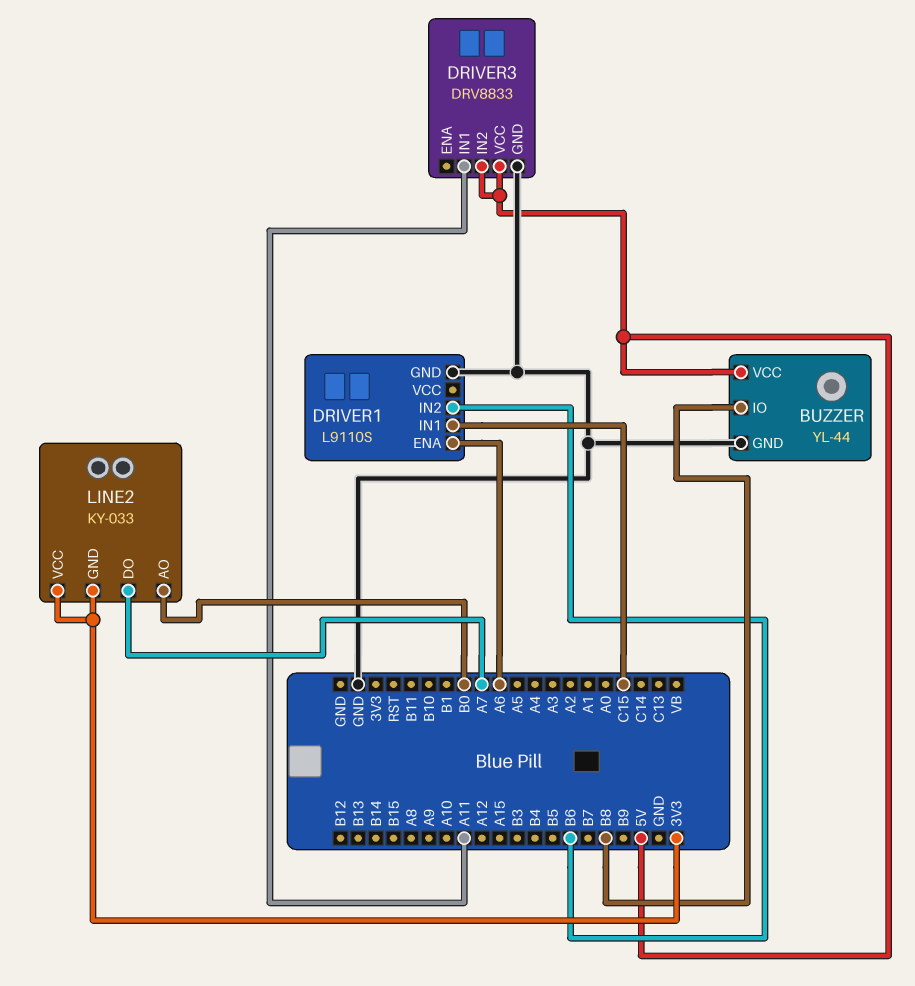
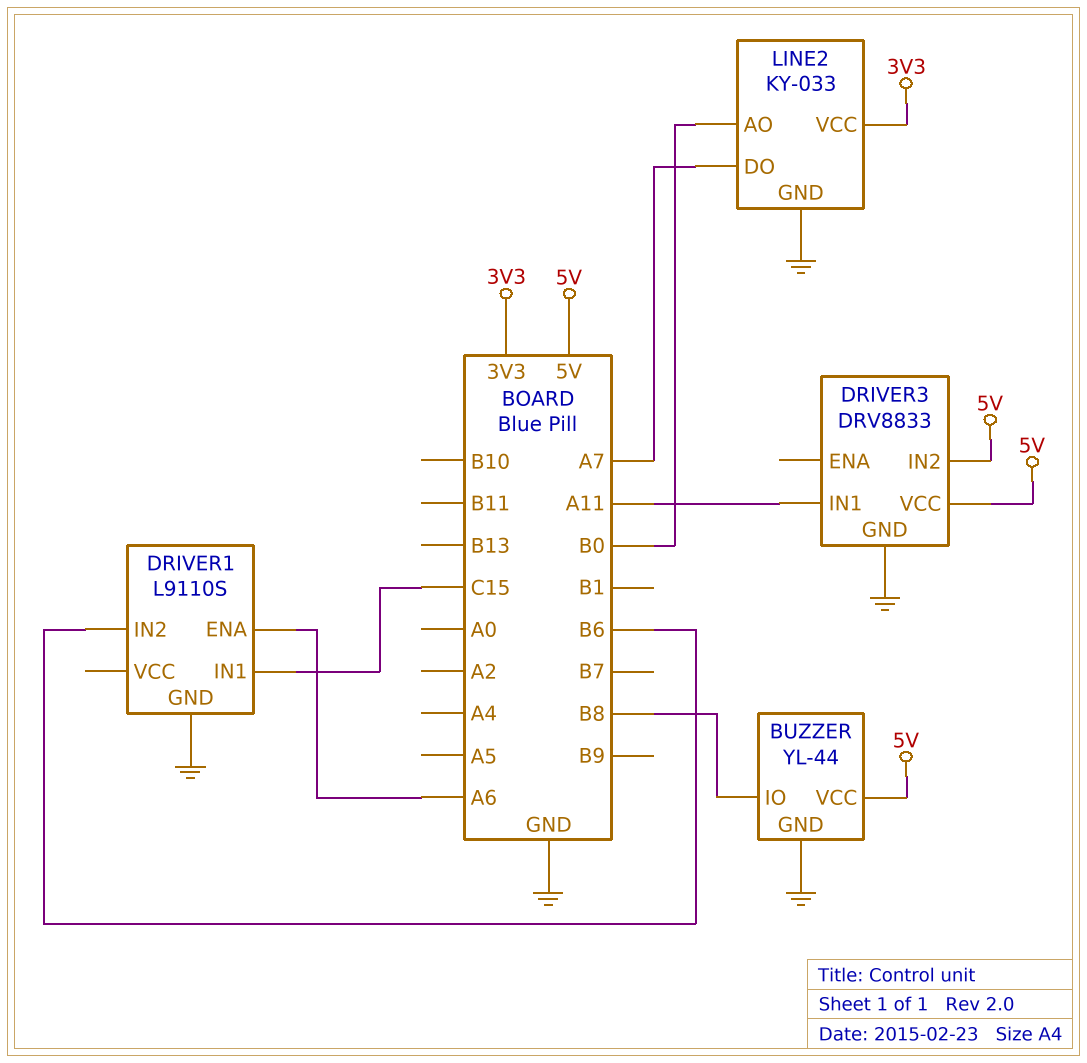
LINE2 pin GND: 3V3 -> GND

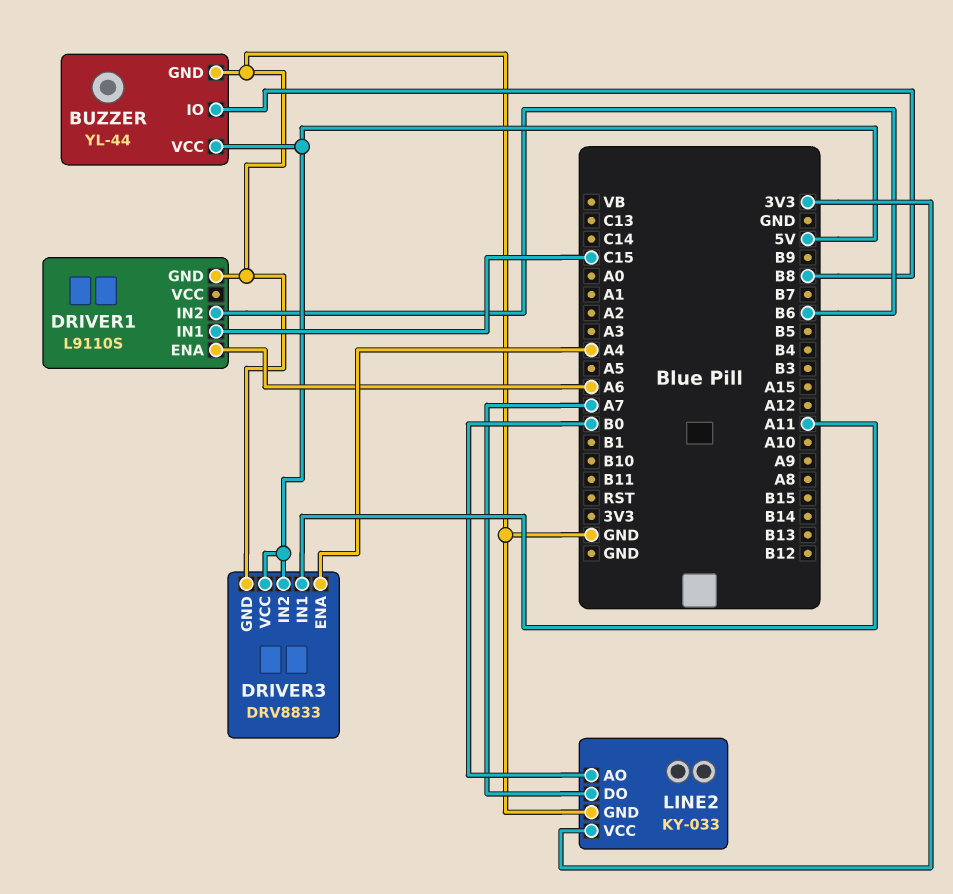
DRIVER3 pin ENA: none -> A4

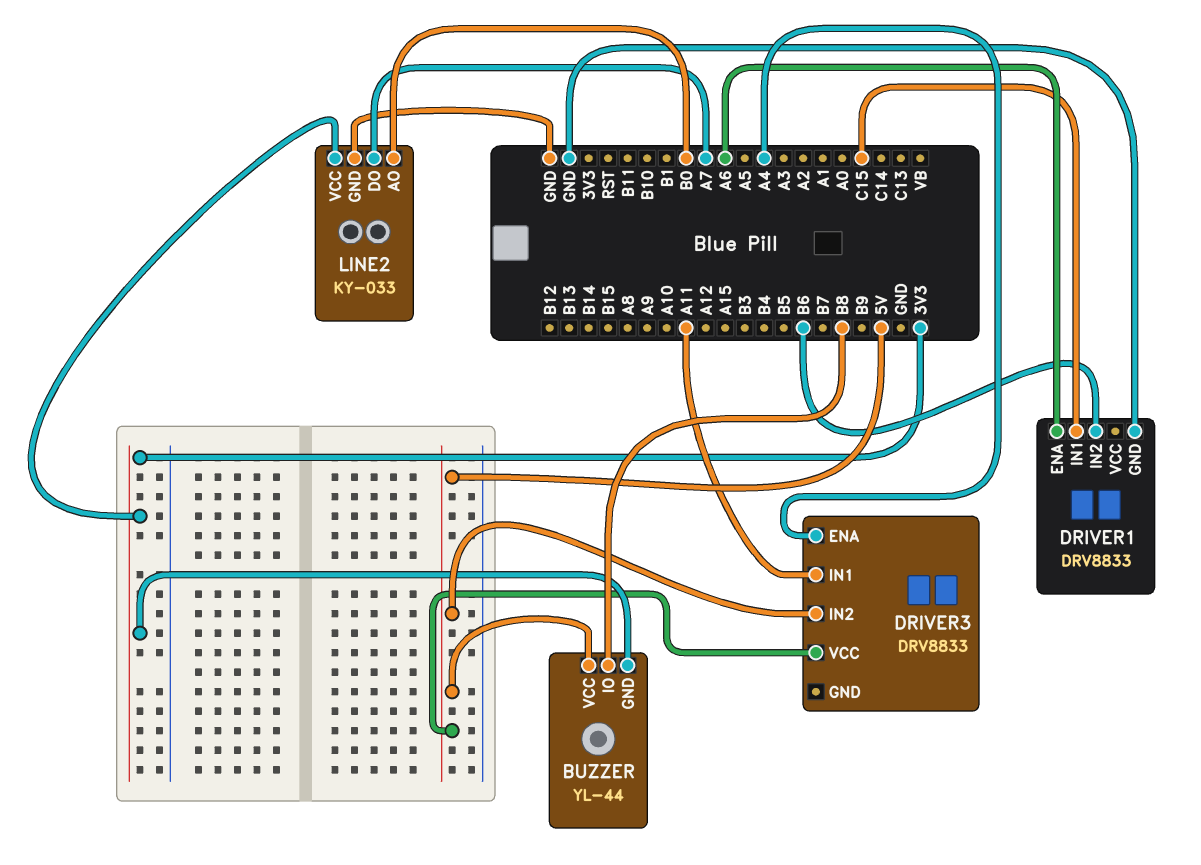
BUZZER pin GND: GND -> 3V3
DRIVER1: L9110S -> DRV8833
DRIVER3 pin GND: GND -> none

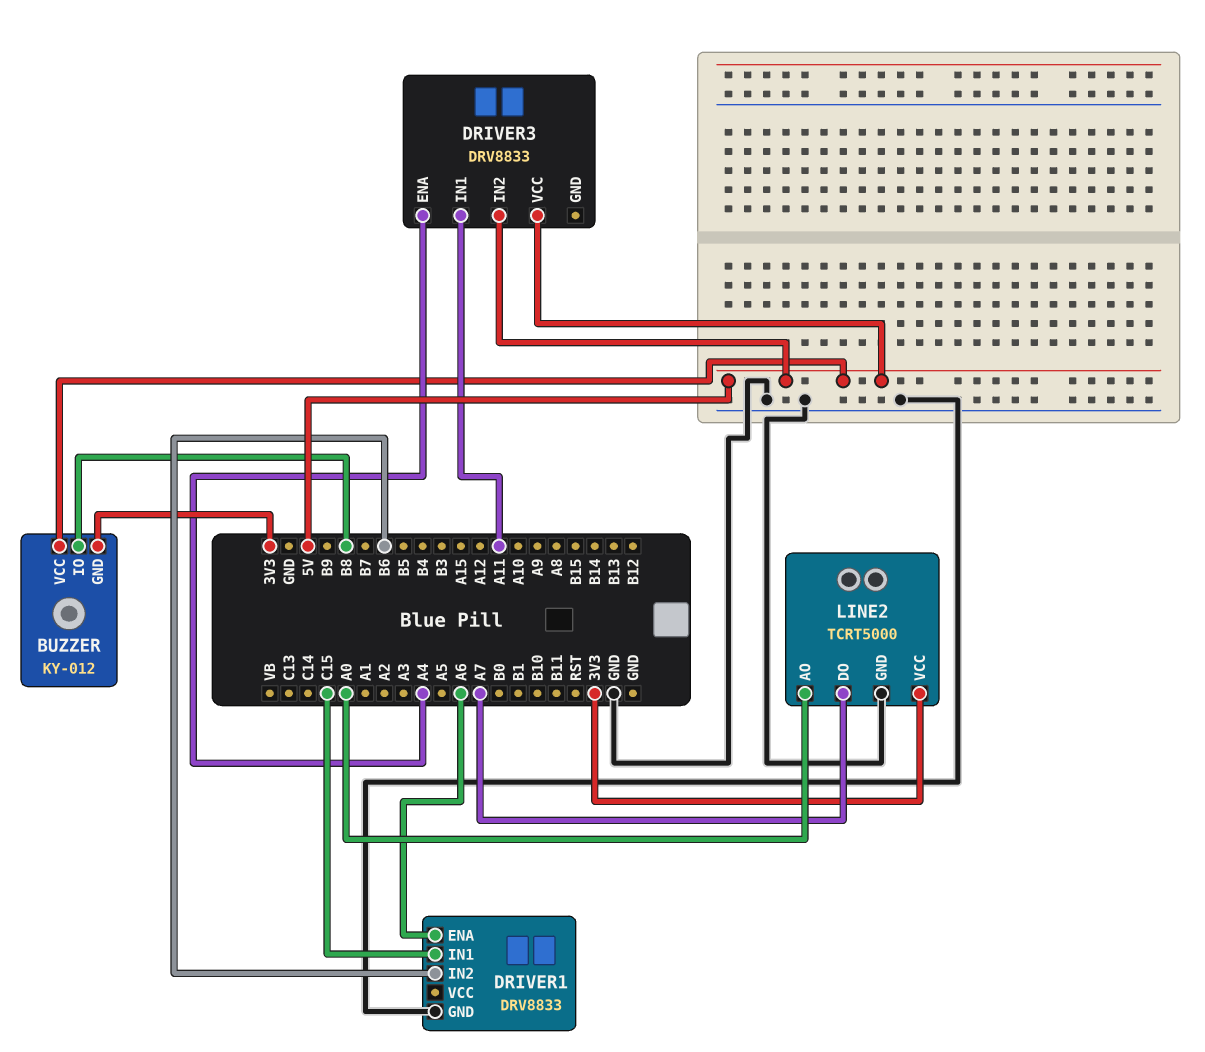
BUZZER: YL-44 -> KY-012
LINE2: KY-033 -> TCRT5000
LINE2 pin AO: B0 -> A0

